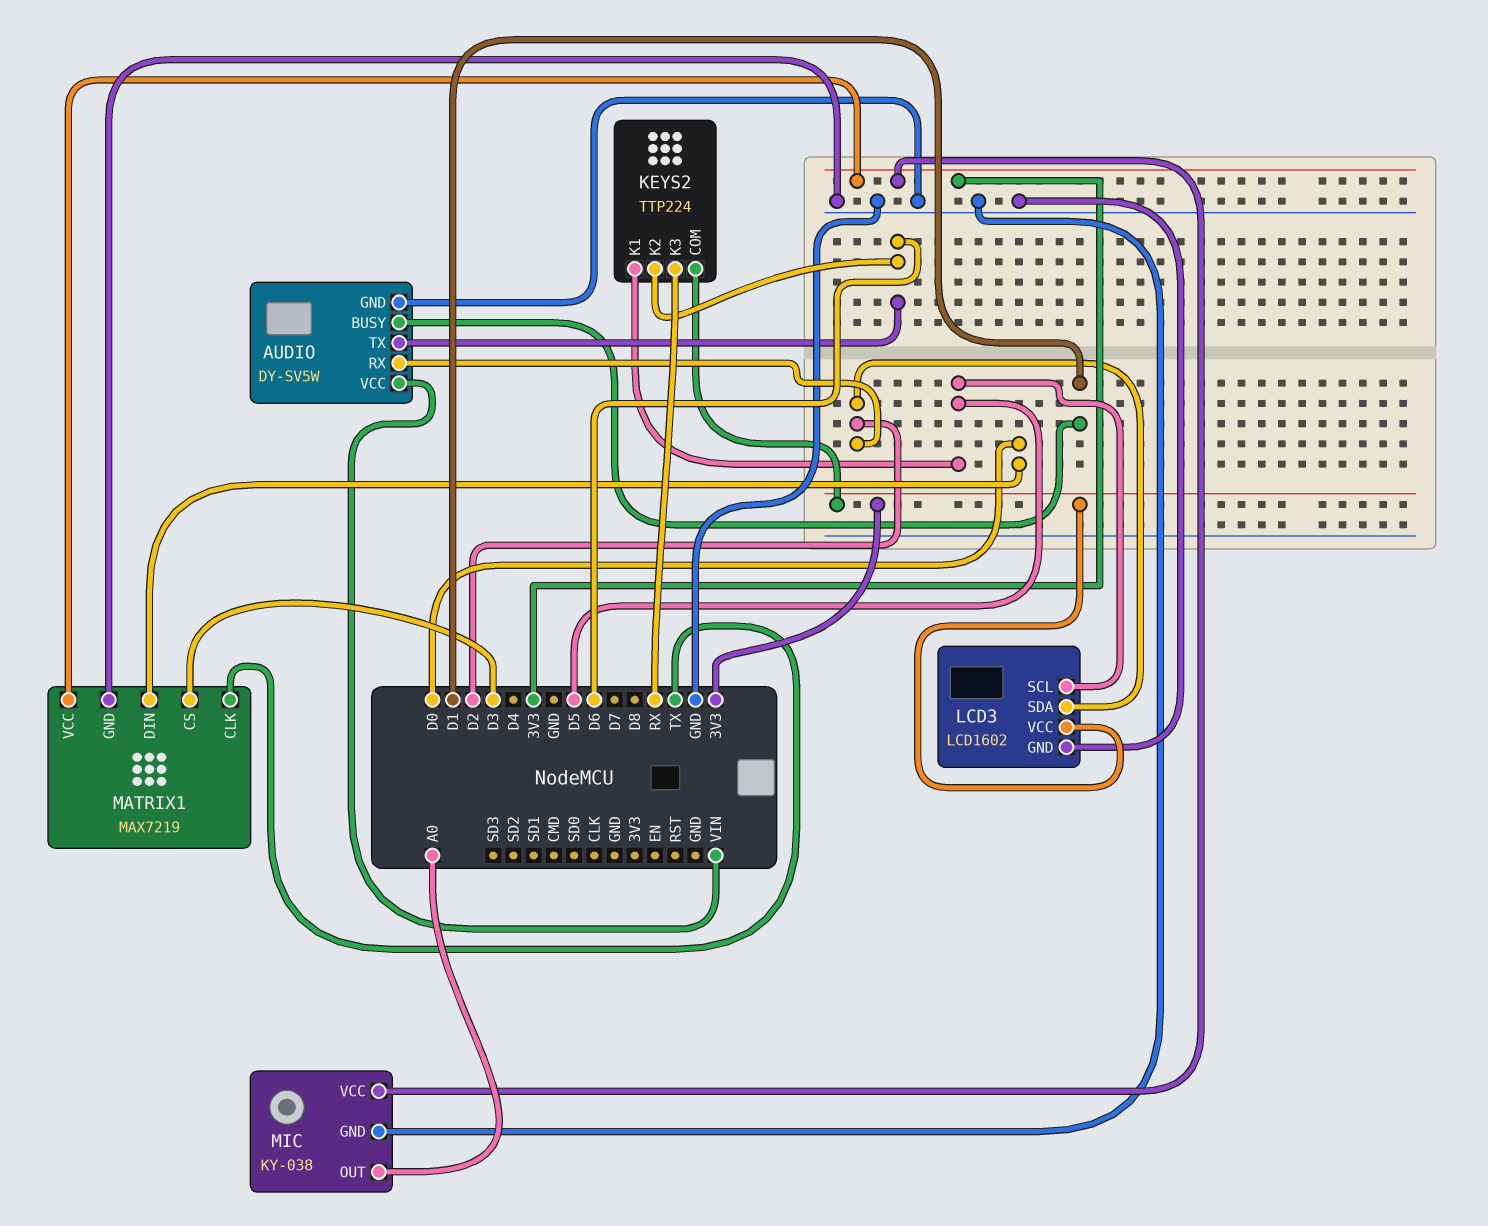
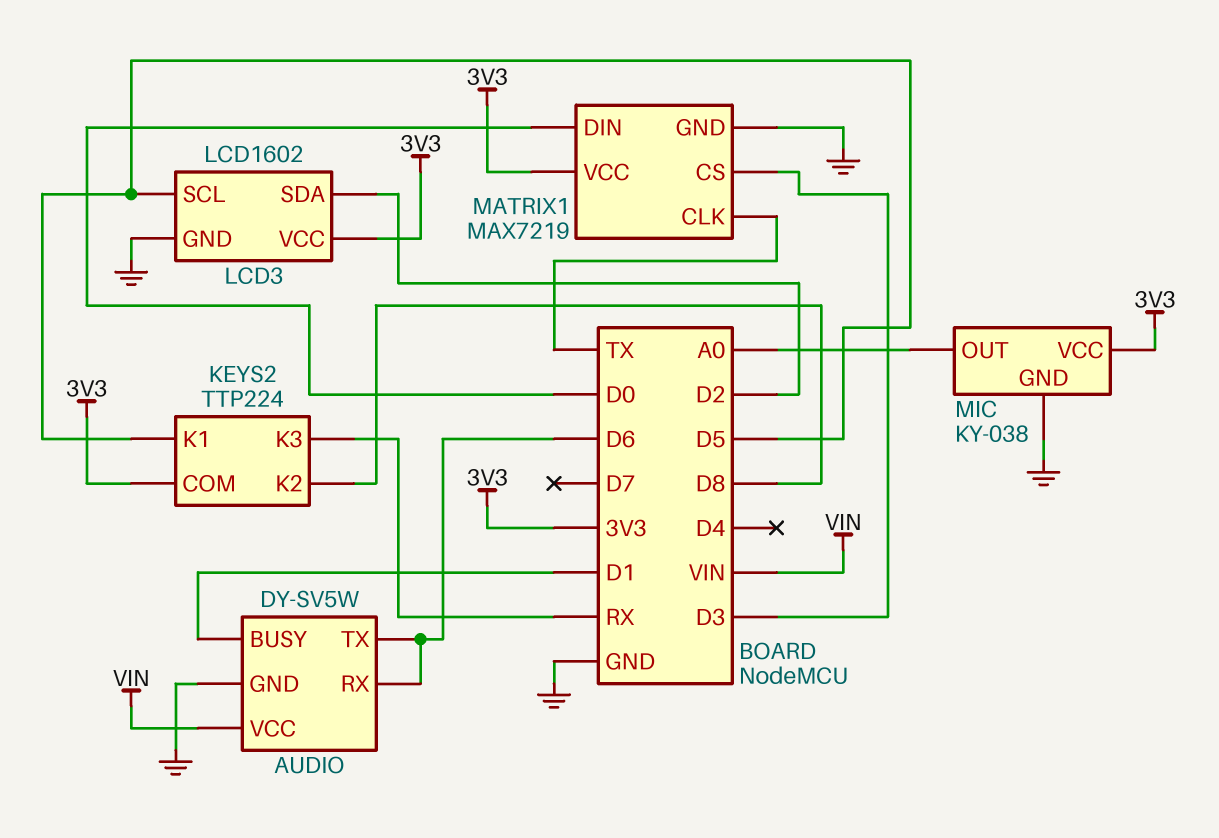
AUDIO pin RX: D2 -> D6
KEYS2 pin K2: D6 -> D8

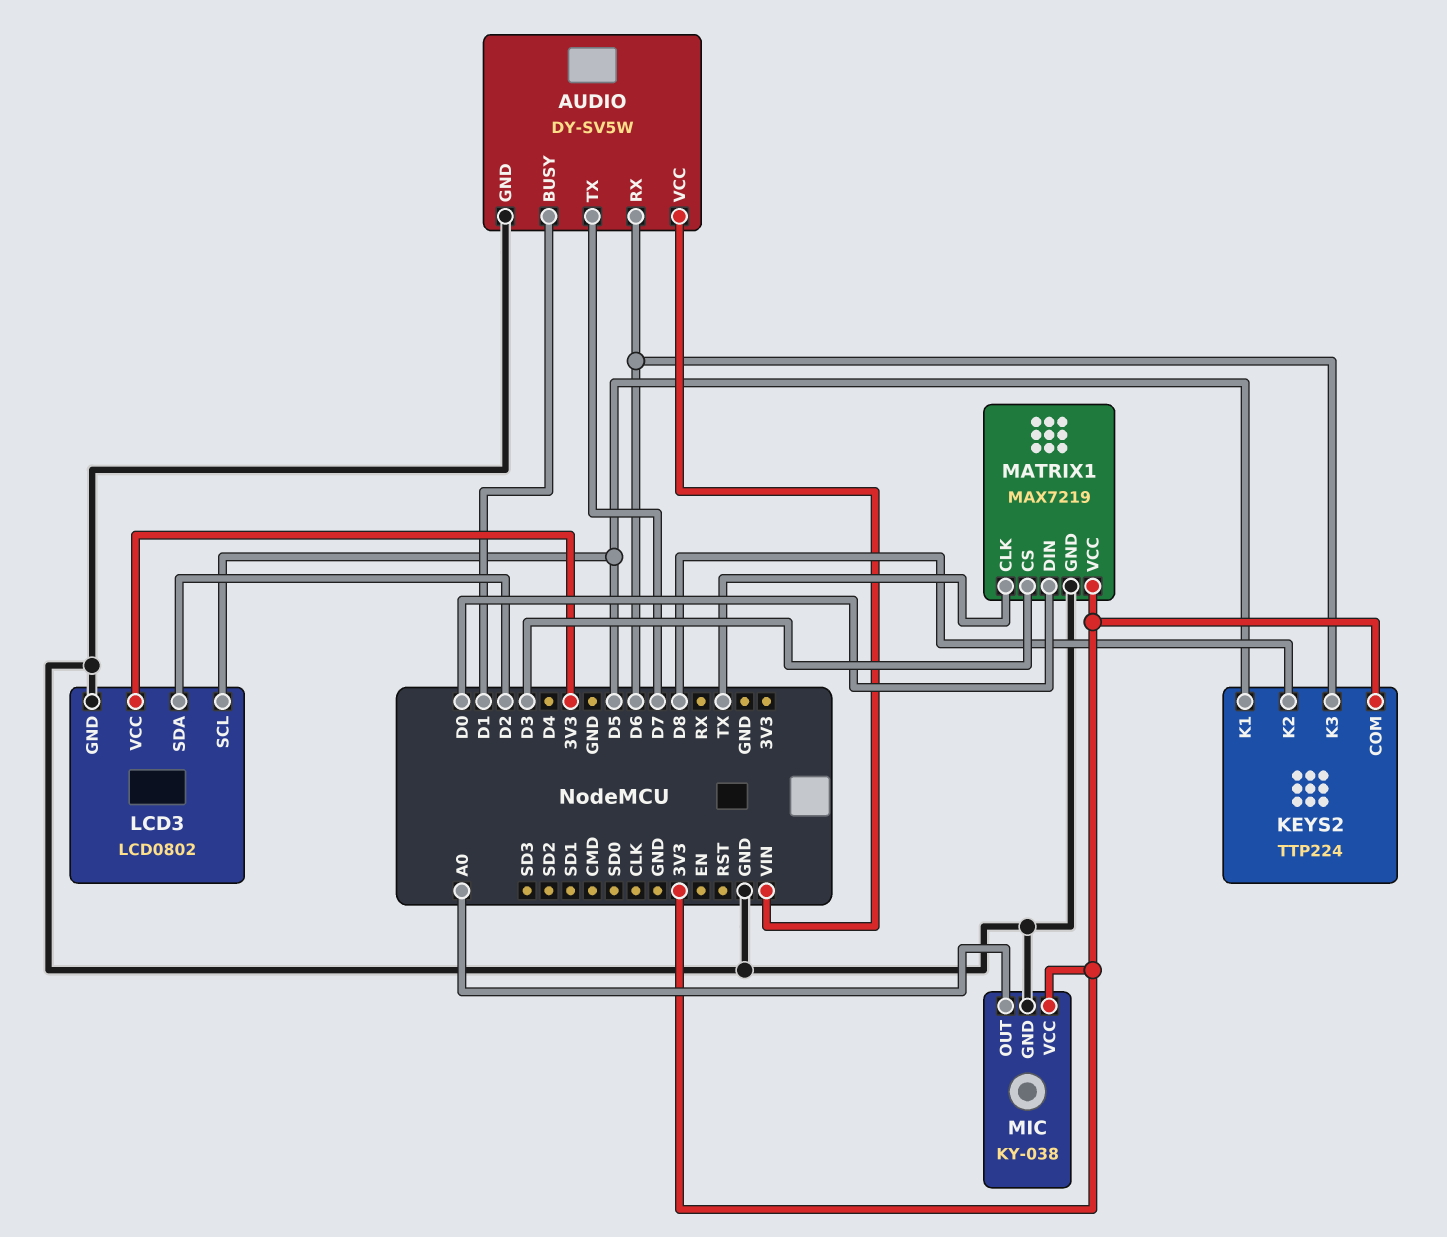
AUDIO pin TX: D6 -> D7
KEYS2 pin K3: RX -> D6
LCD3: LCD1602 -> LCD0802

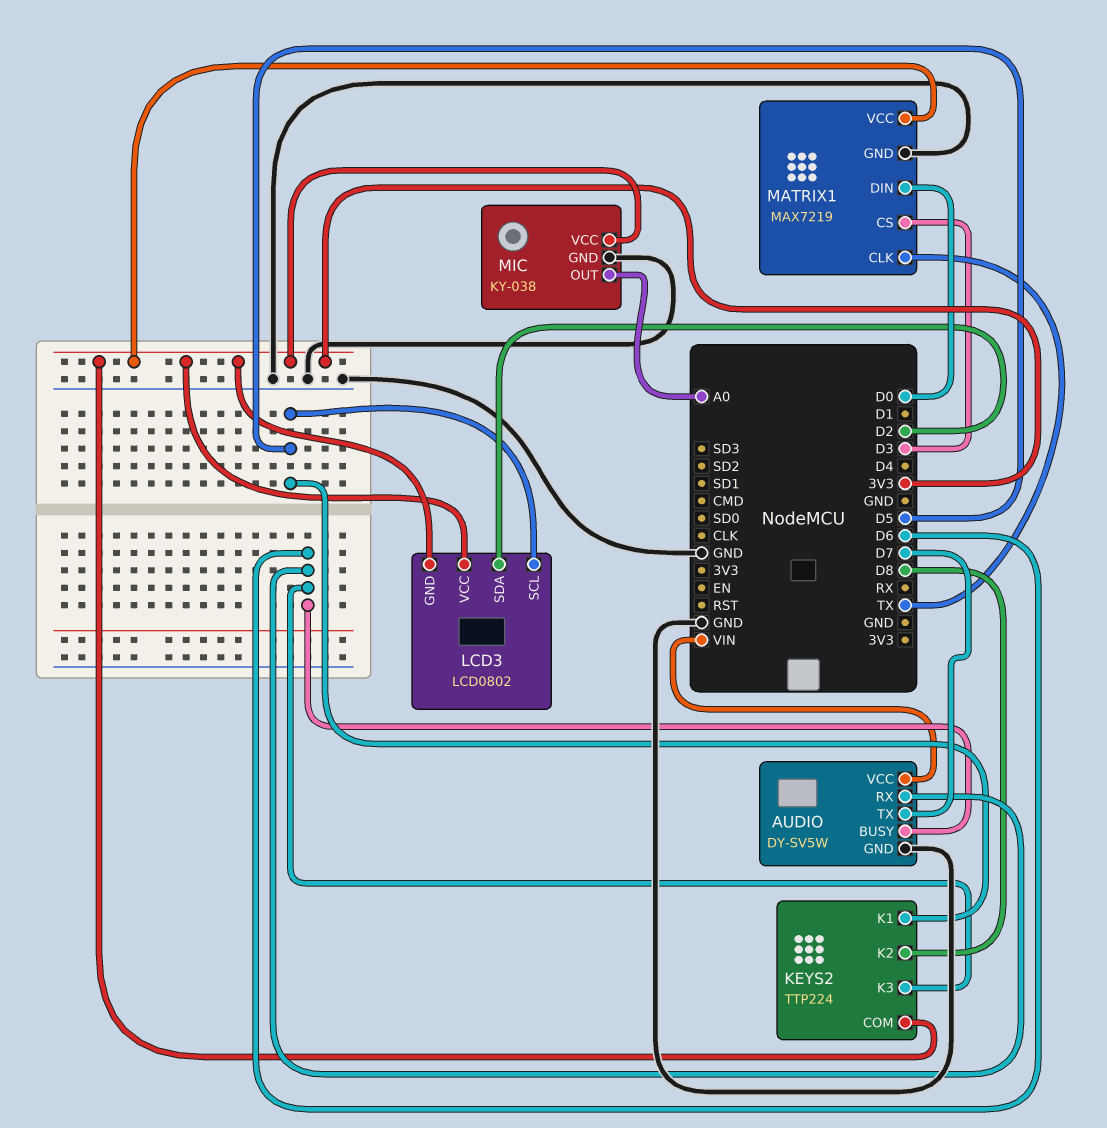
AUDIO pin BUSY: D1 -> D6
LCD3 pin GND: GND -> 3V3

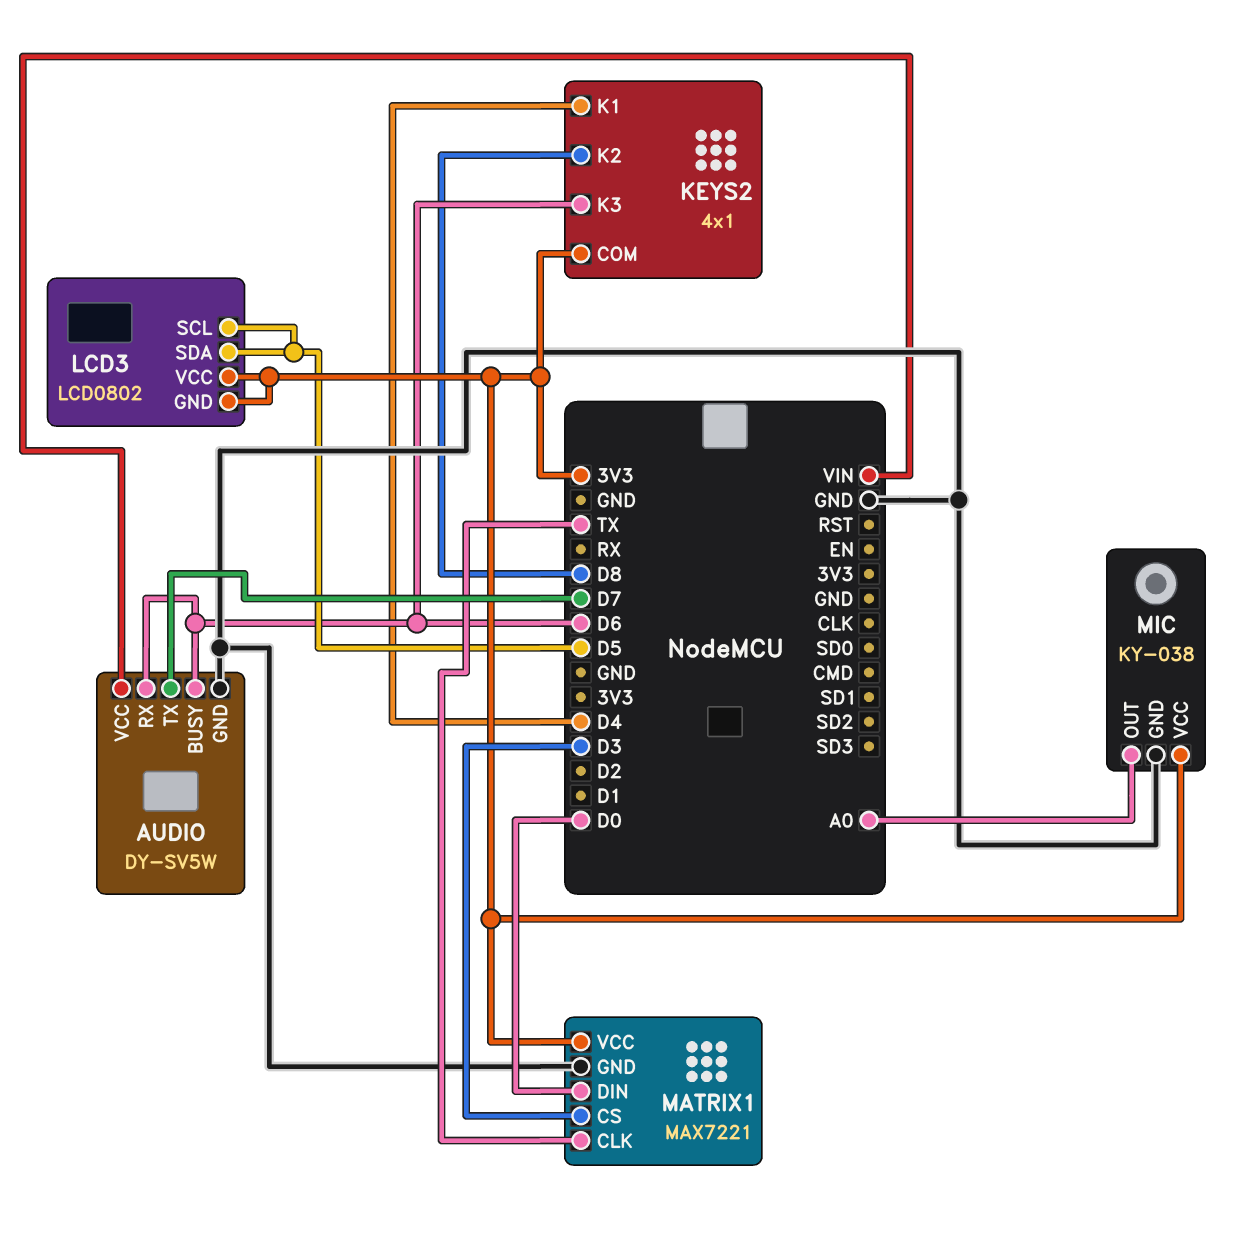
KEYS2: TTP224 -> 4x1
KEYS2 pin K1: D5 -> D4
LCD3 pin SDA: D2 -> D5
MATRIX1: MAX7219 -> MAX7221

